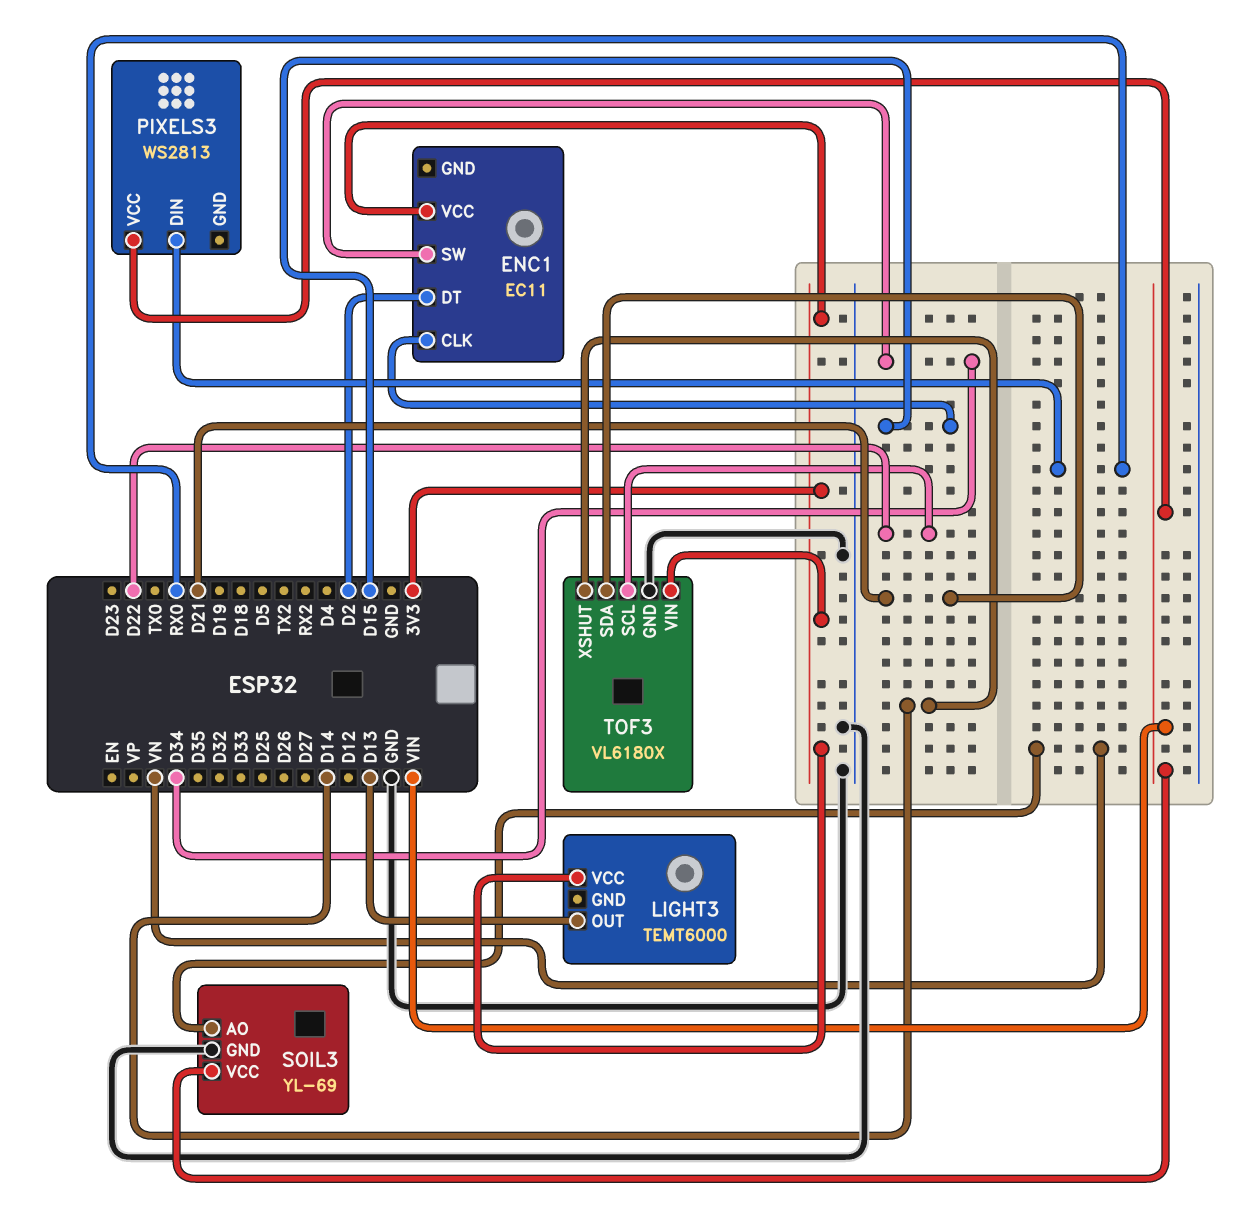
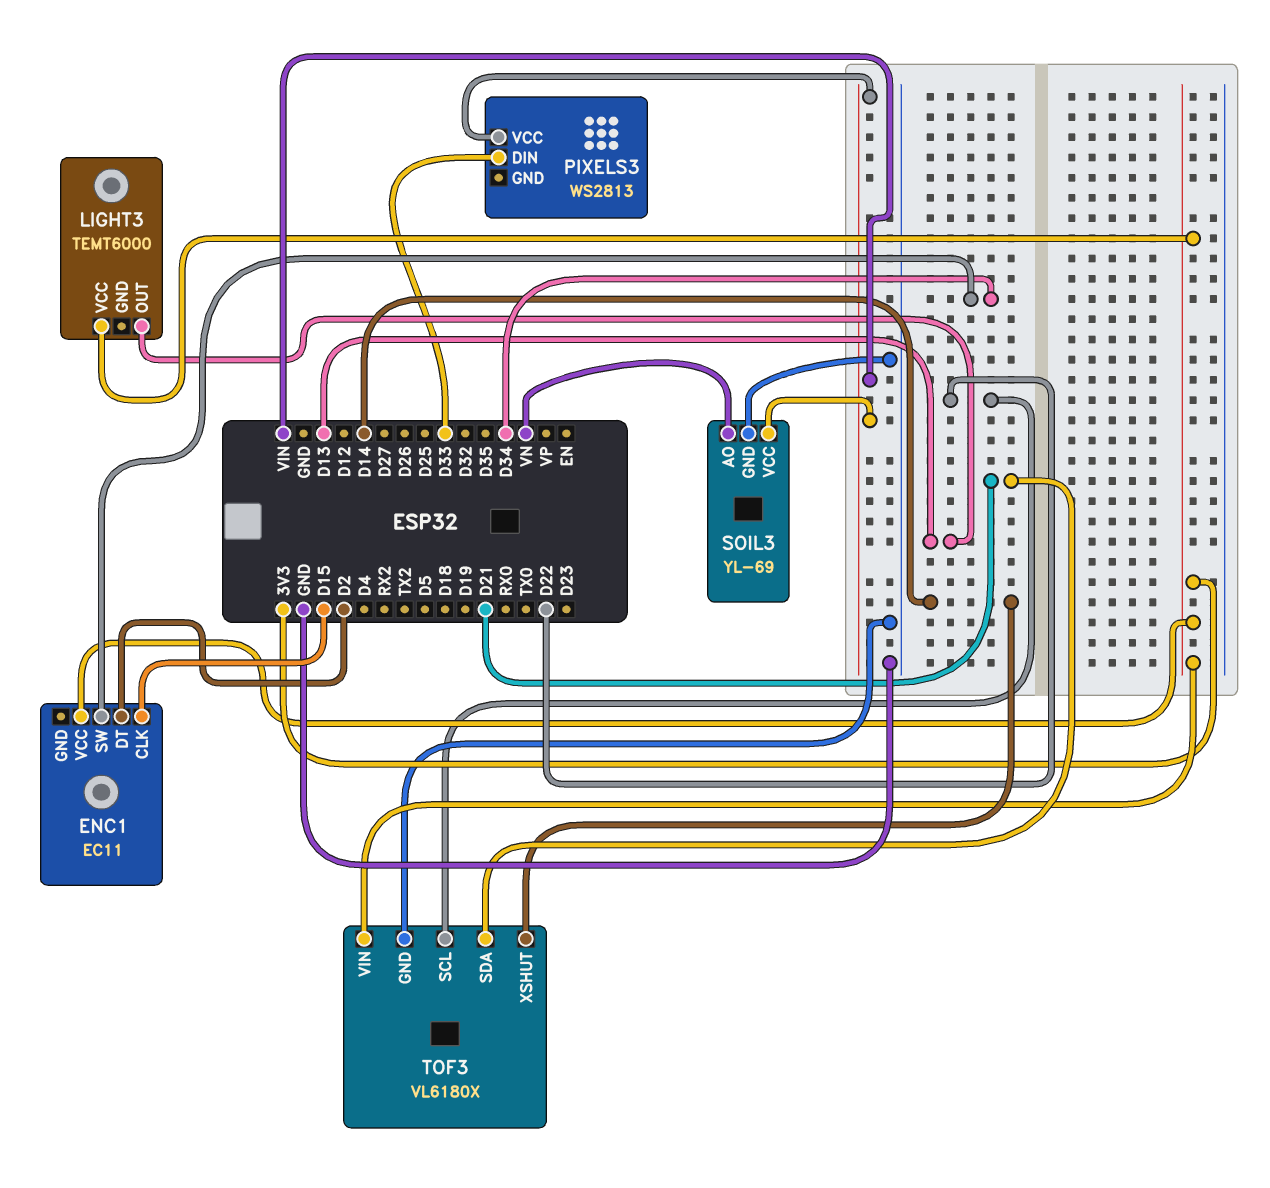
PIXELS3 pin DIN: RX0 -> D33

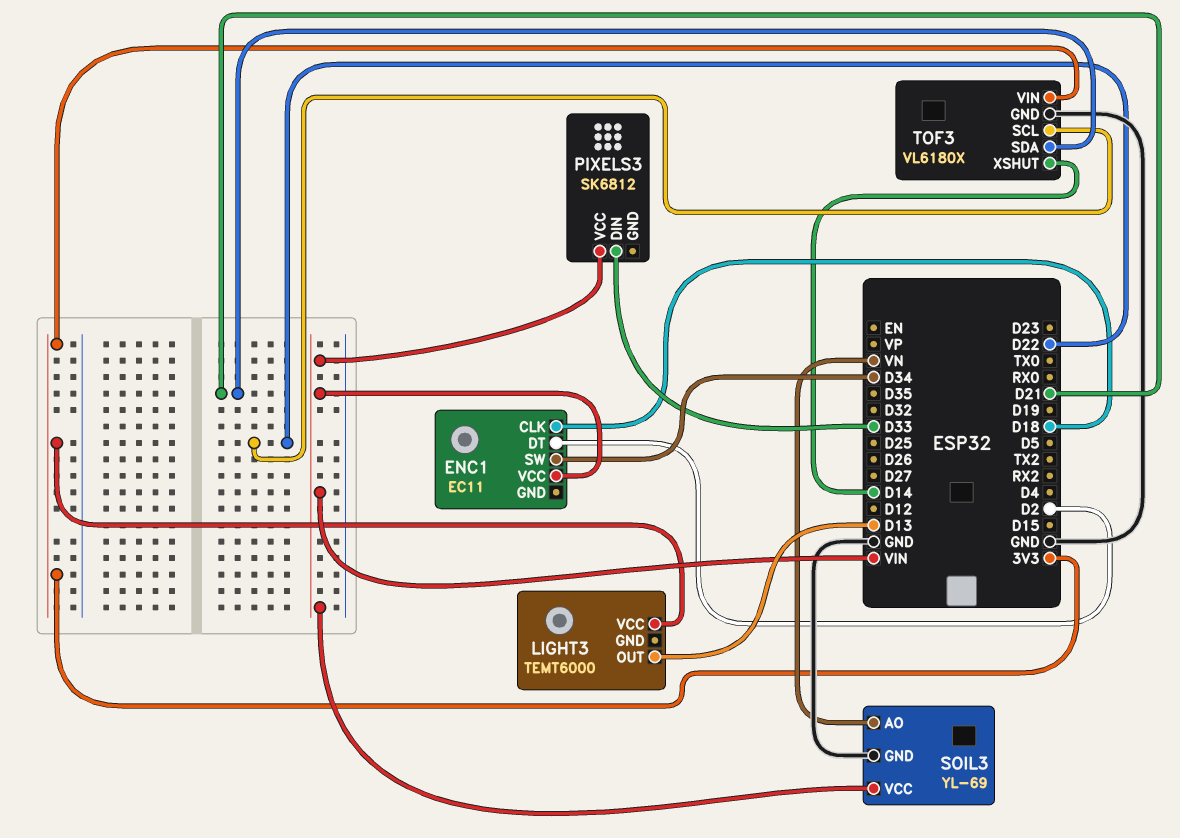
ENC1 pin CLK: D15 -> D18
ENC1 pin VCC: 3V3 -> VIN
PIXELS3: WS2813 -> SK6812

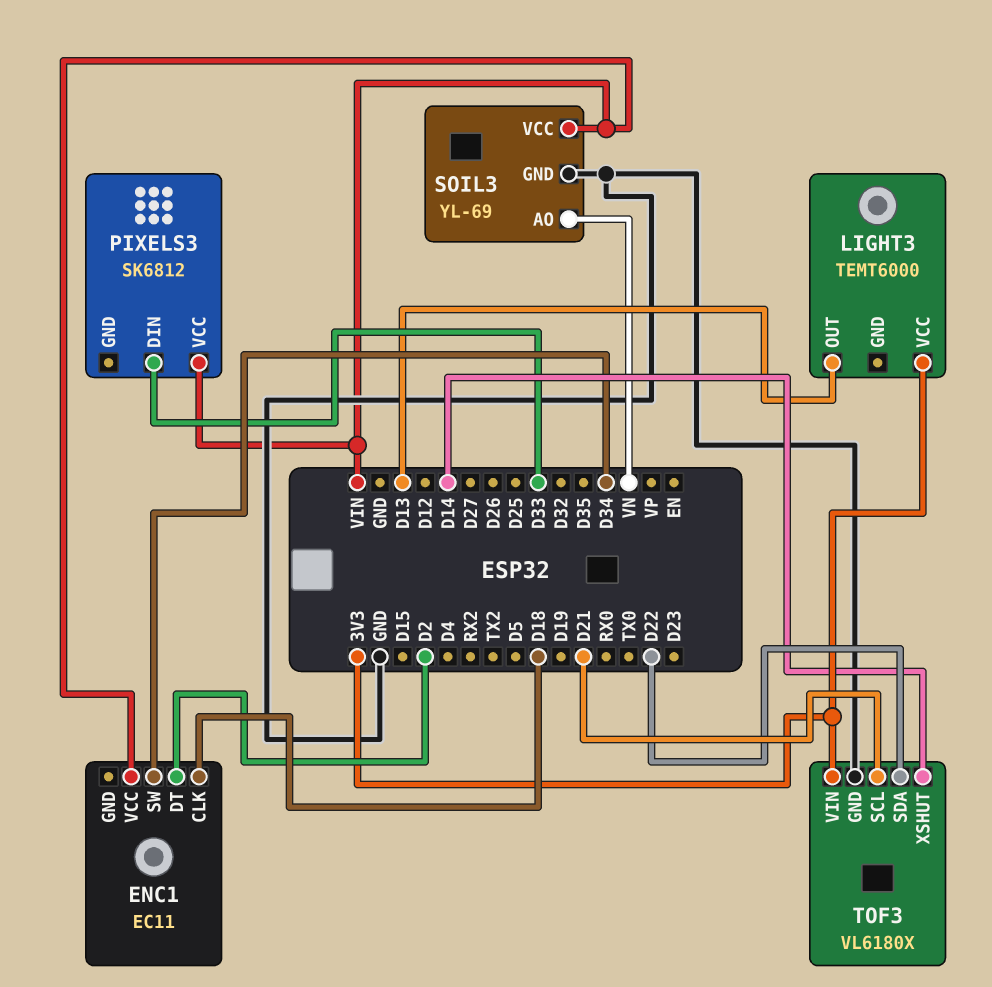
TOF3 pin SCL: D22 -> D21
TOF3 pin SDA: D21 -> D22

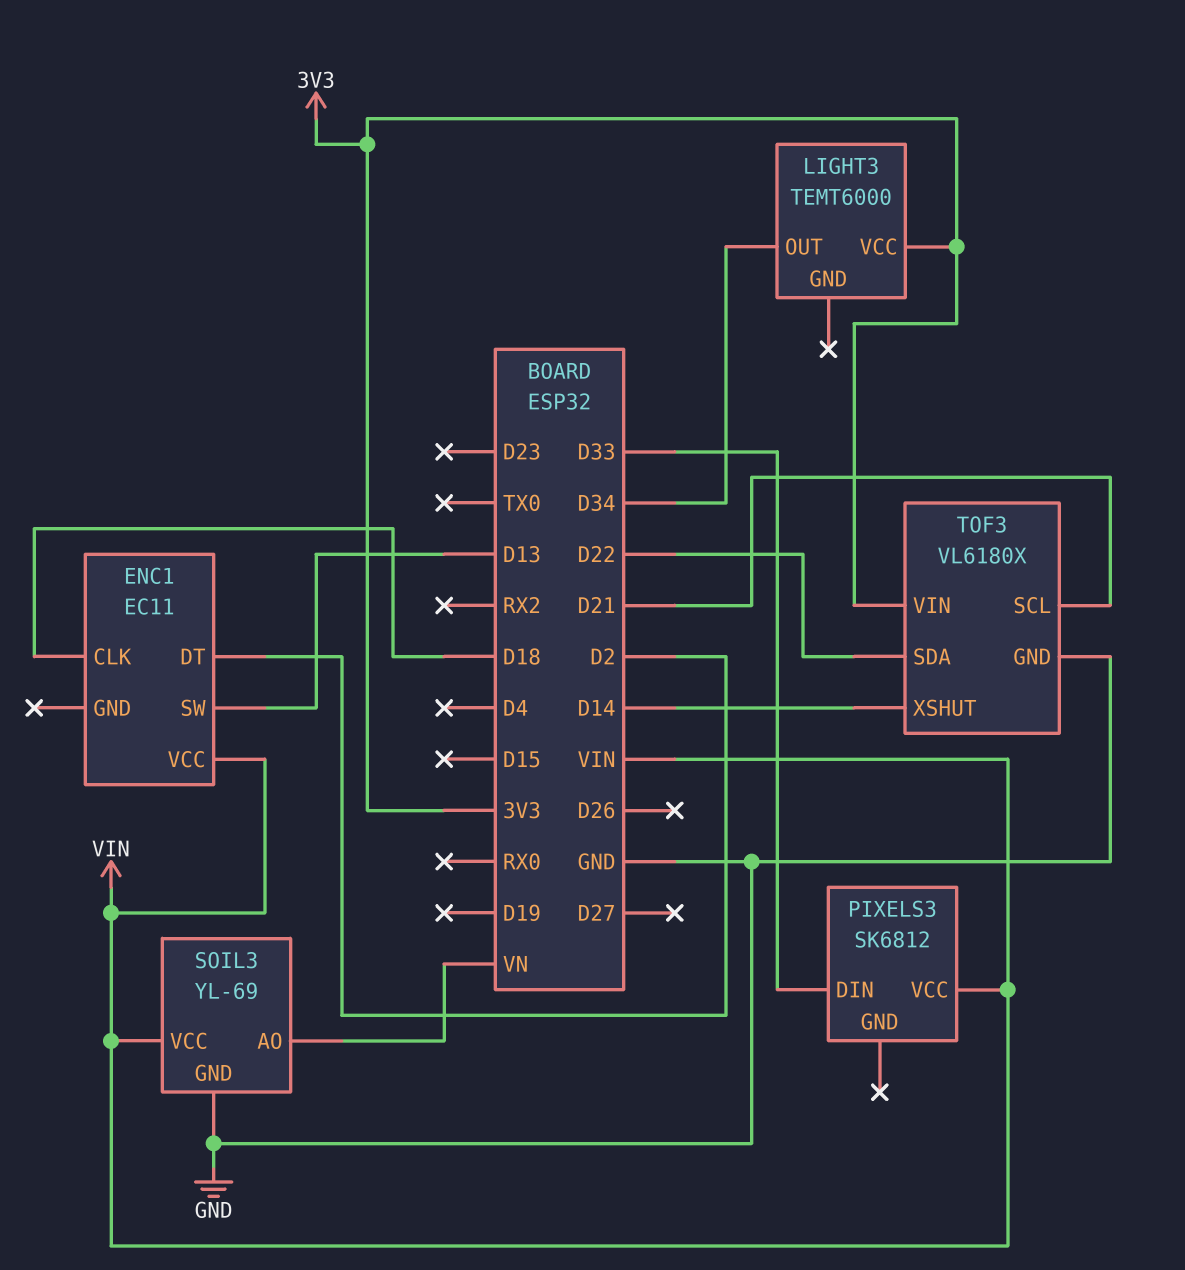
ENC1 pin SW: D34 -> D13
LIGHT3 pin OUT: D13 -> D34

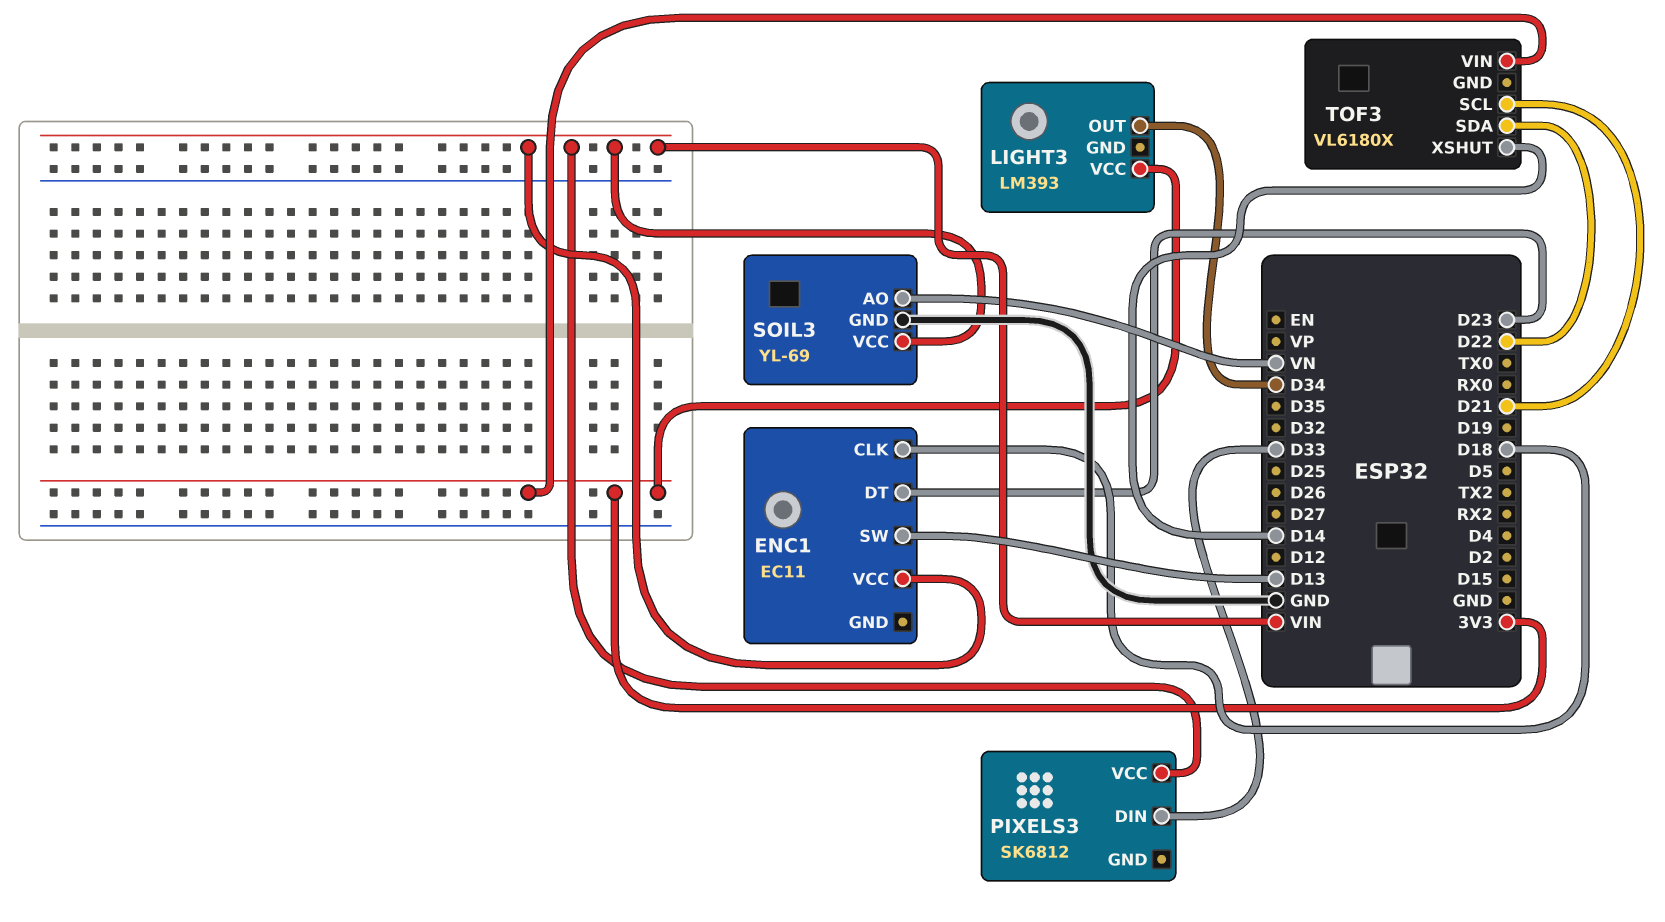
ENC1 pin DT: D2 -> D23
LIGHT3: TEMT6000 -> LM393
TOF3 pin GND: GND -> none

